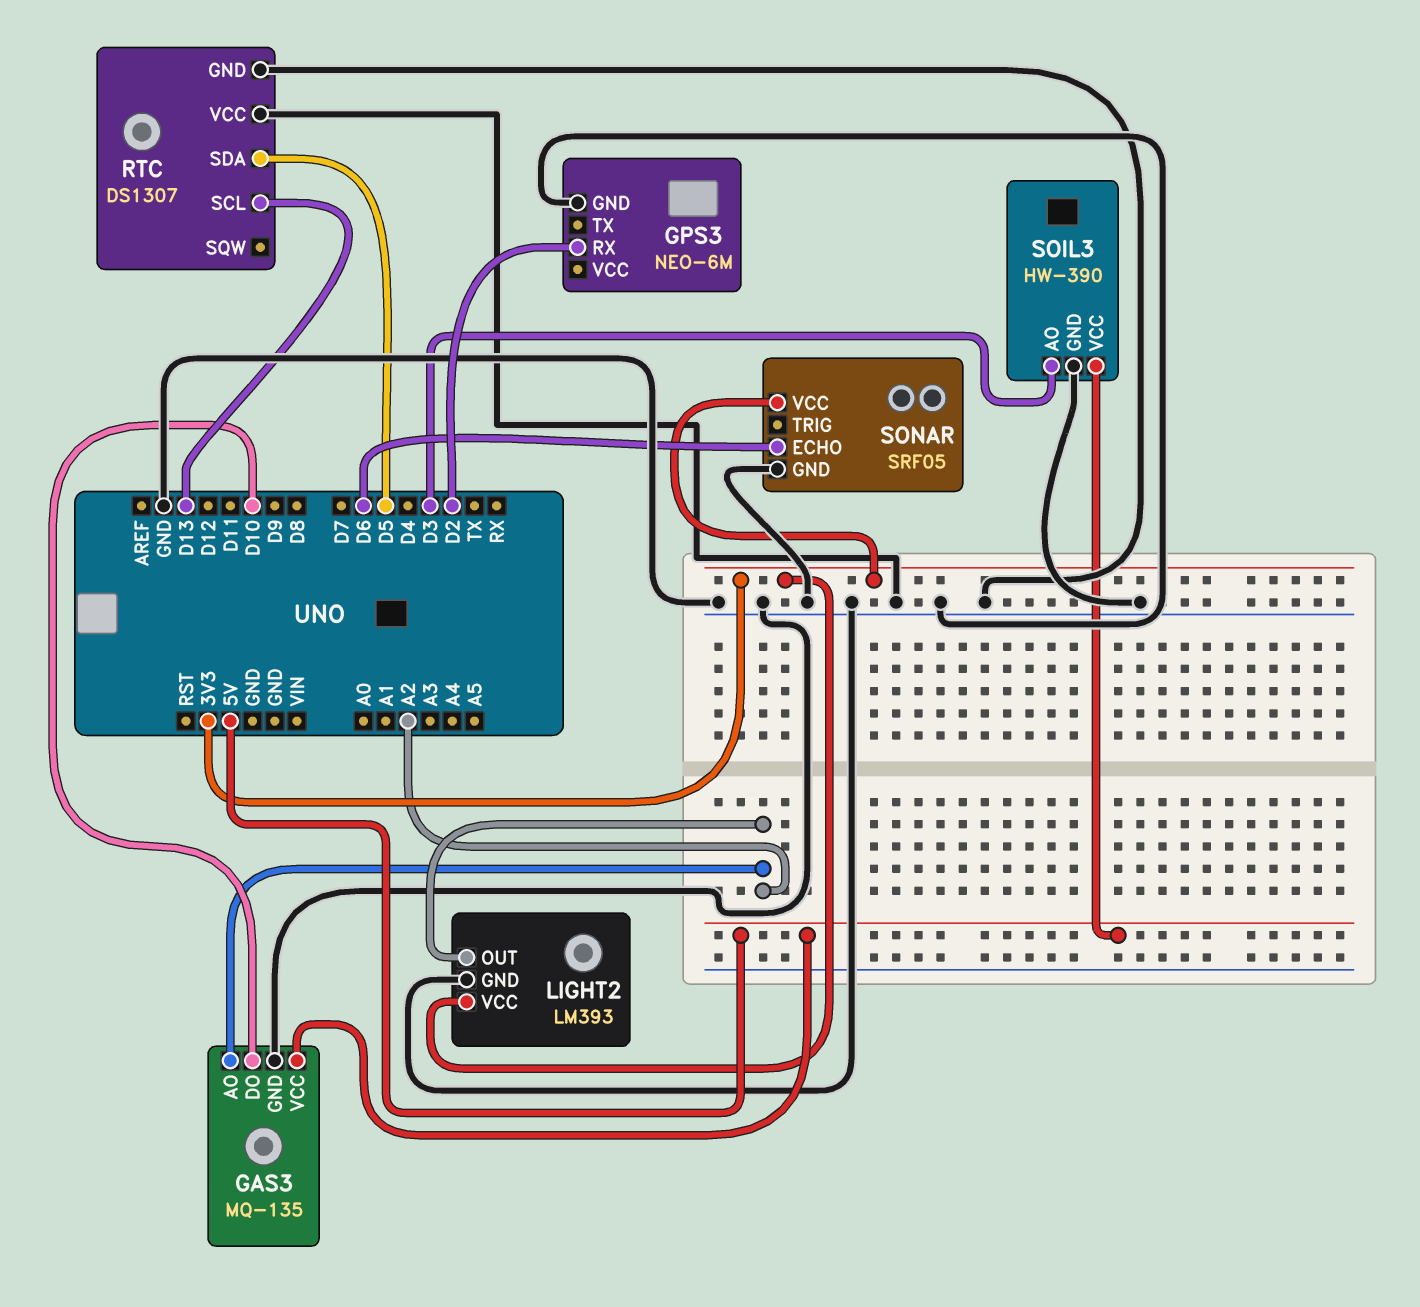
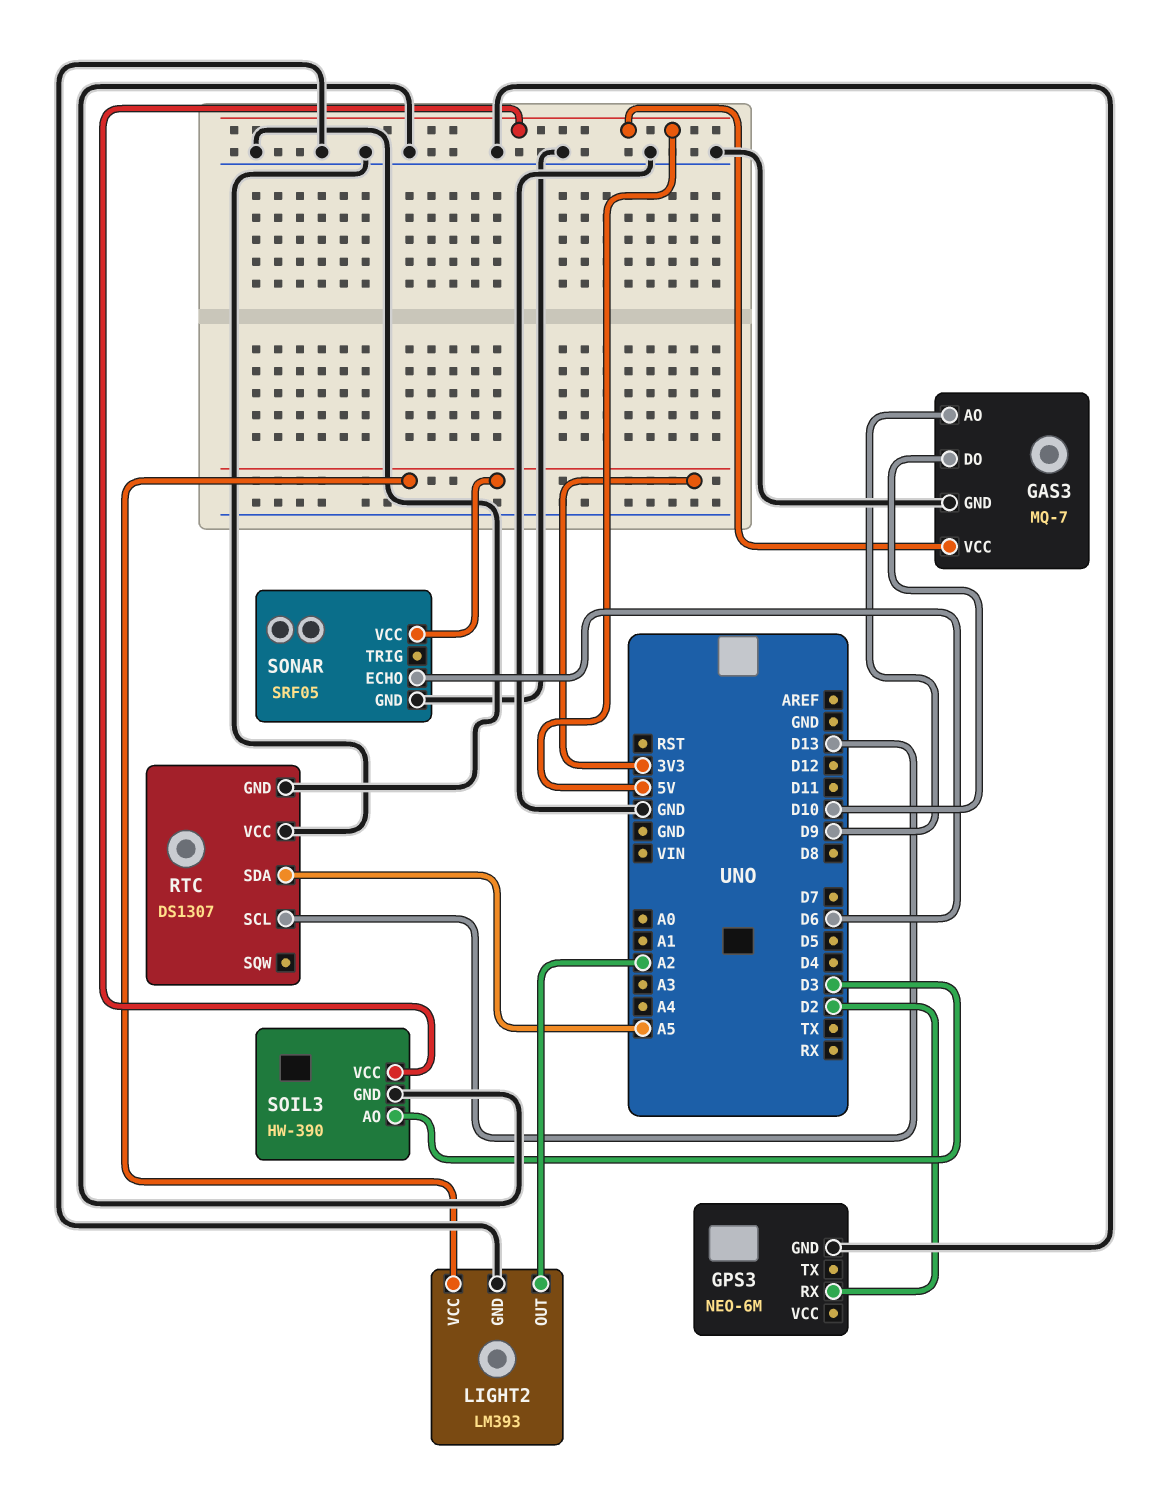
GAS3: MQ-135 -> MQ-7
GAS3 pin AO: A2 -> D9
RTC pin SDA: D5 -> A5

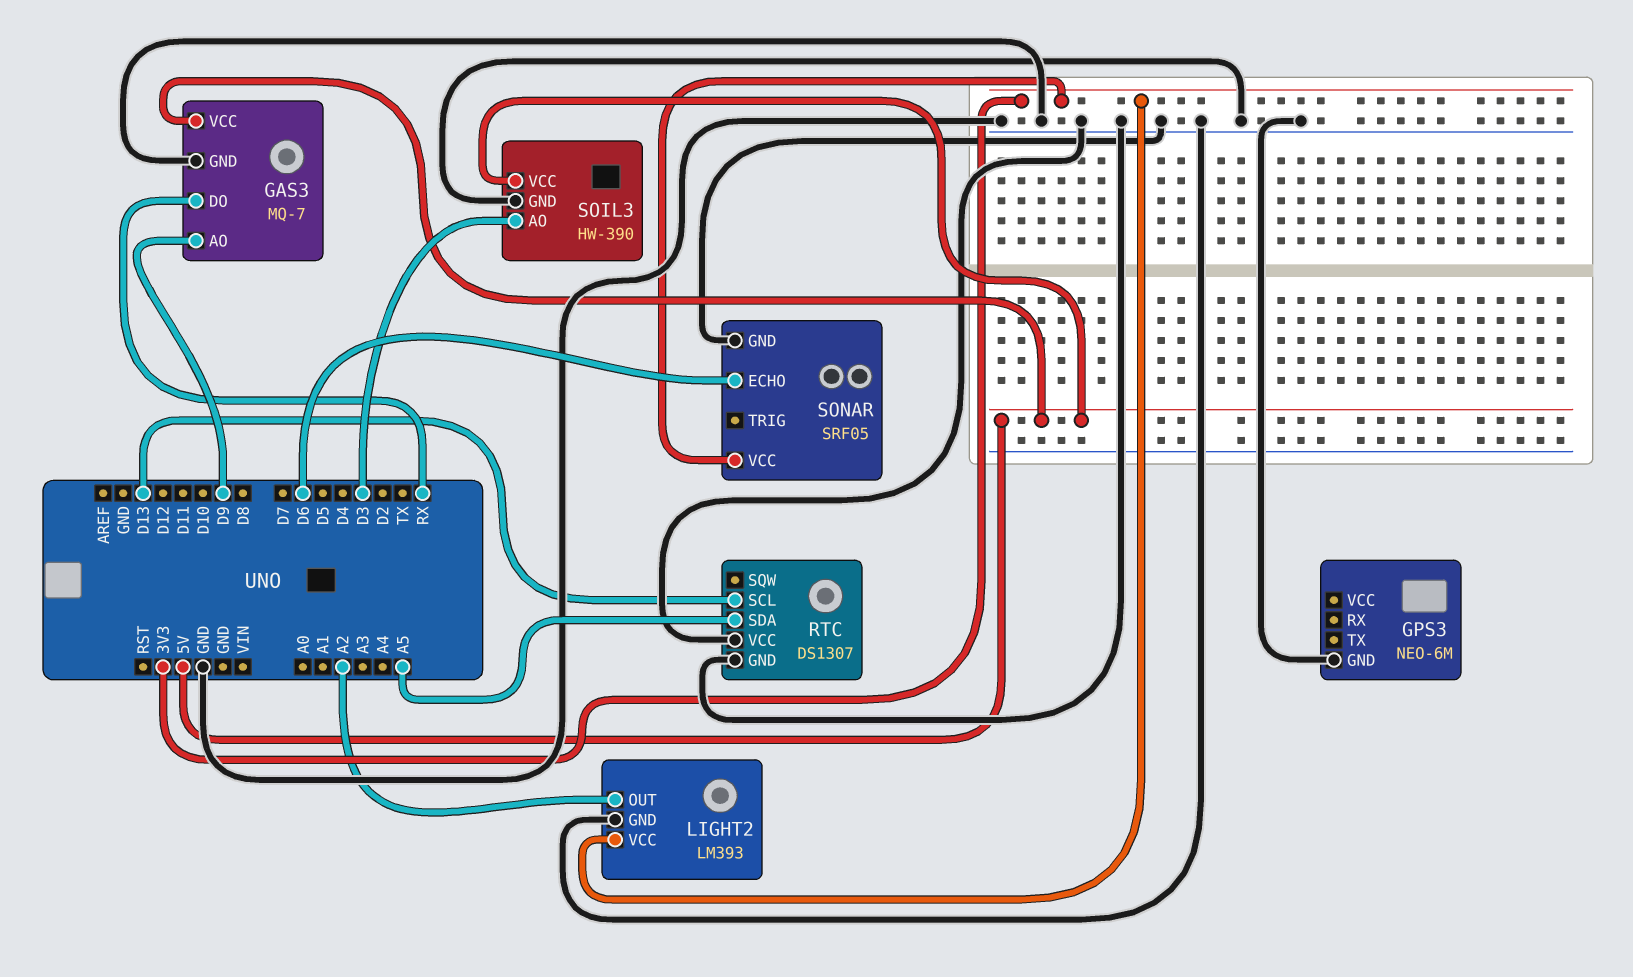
GAS3 pin DO: D10 -> RX
GPS3 pin RX: D2 -> none

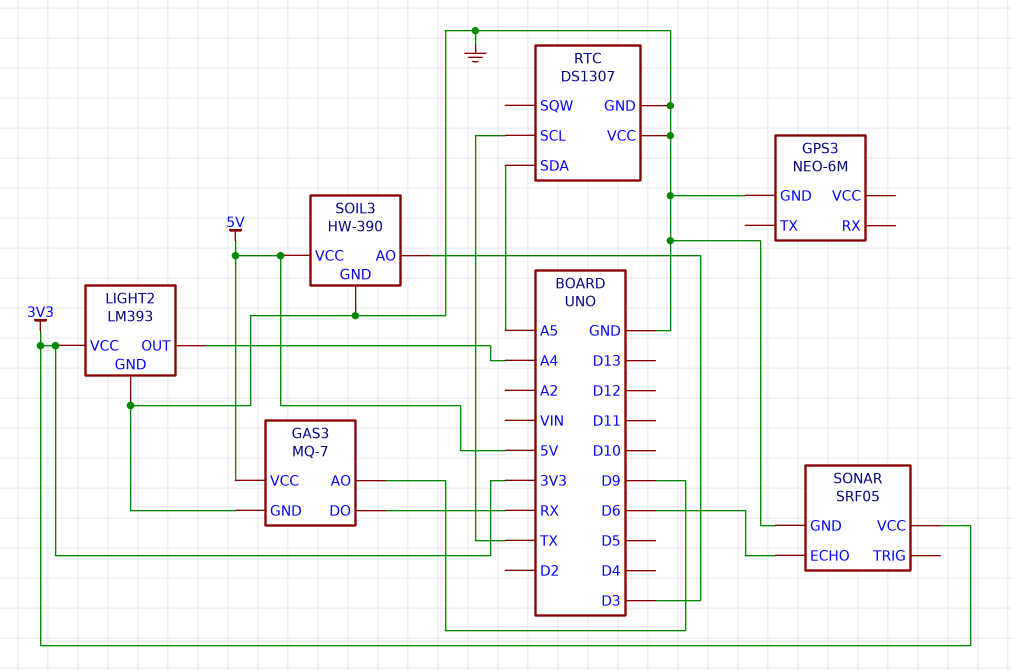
LIGHT2 pin OUT: A2 -> A4
RTC pin SCL: D13 -> TX

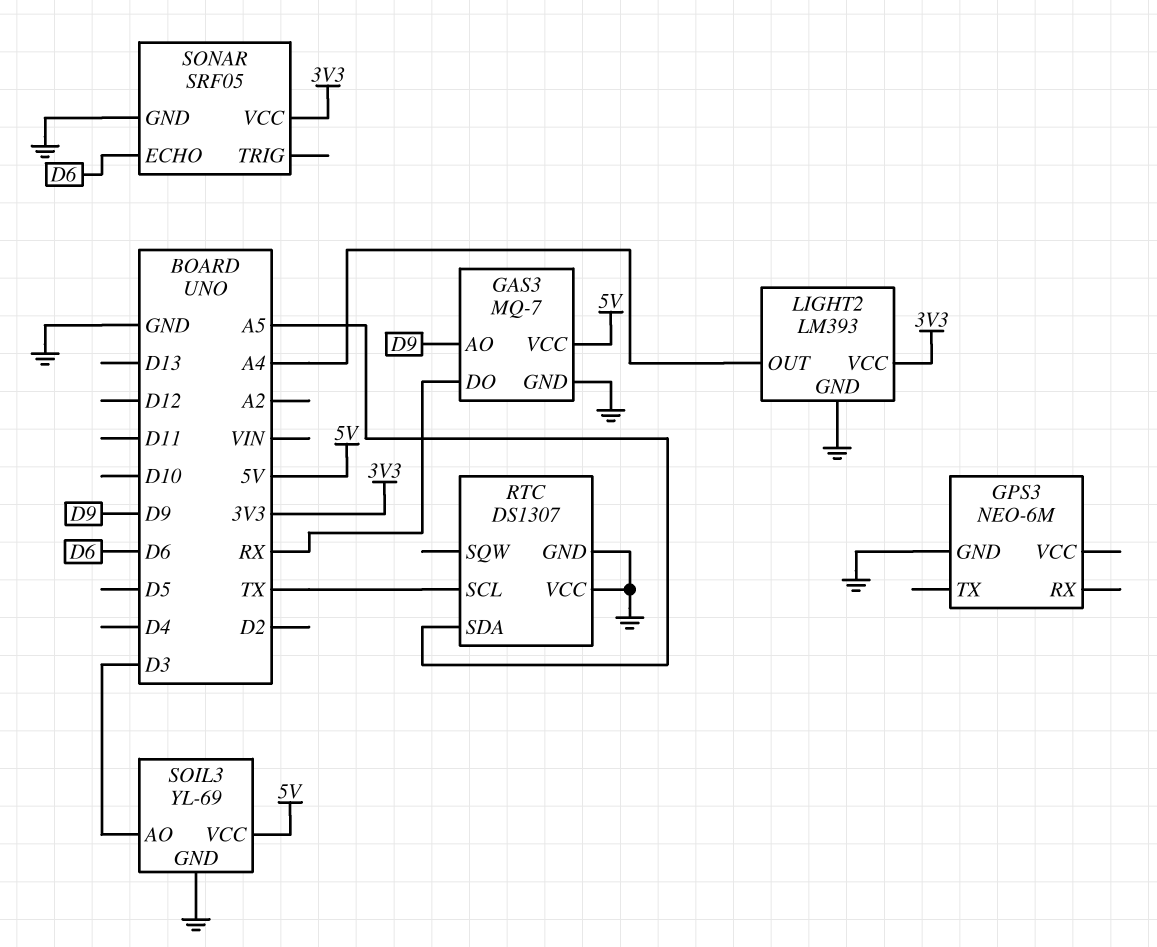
SOIL3: HW-390 -> YL-69

